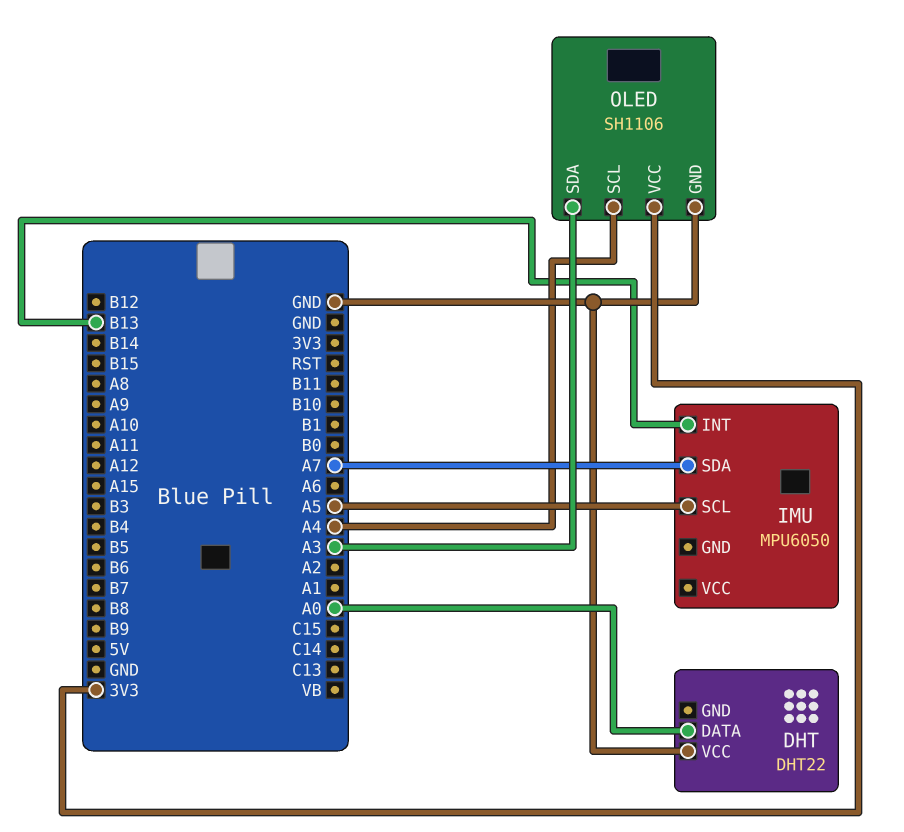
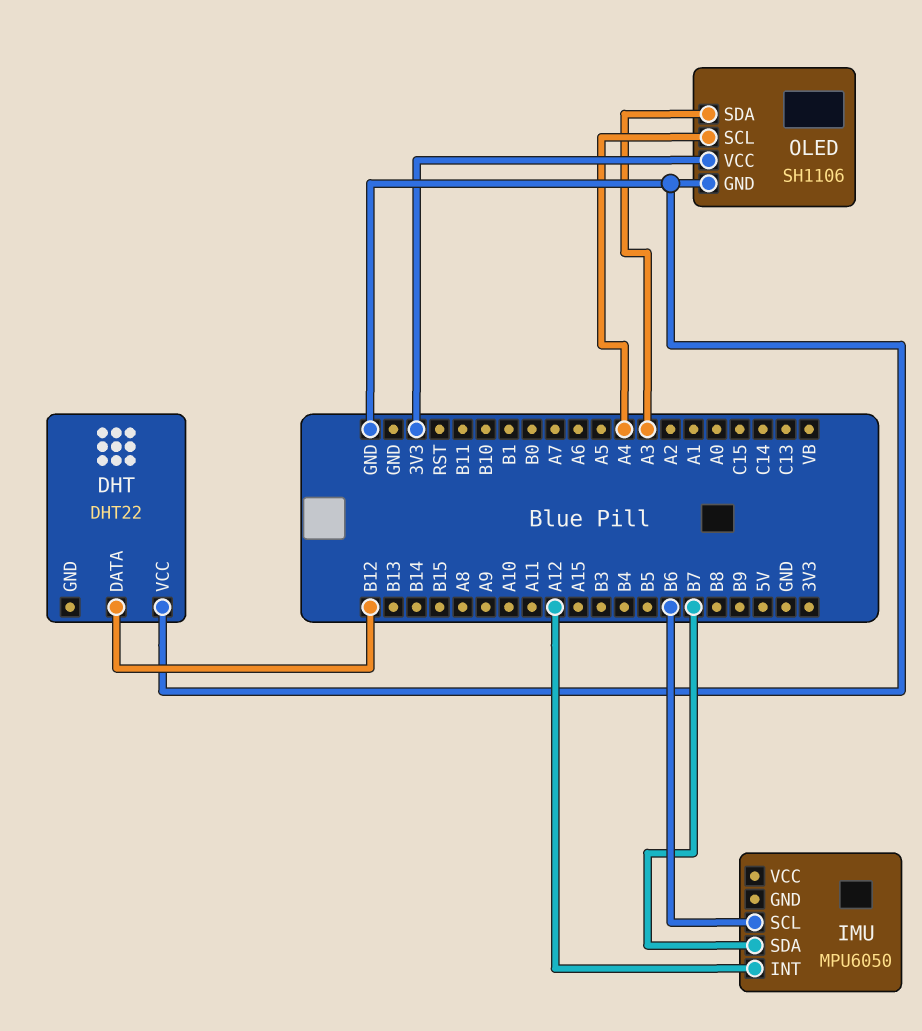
DHT pin DATA: A0 -> B12
IMU pin INT: B13 -> A12
IMU pin SCL: A5 -> B6
IMU pin SDA: A7 -> B7

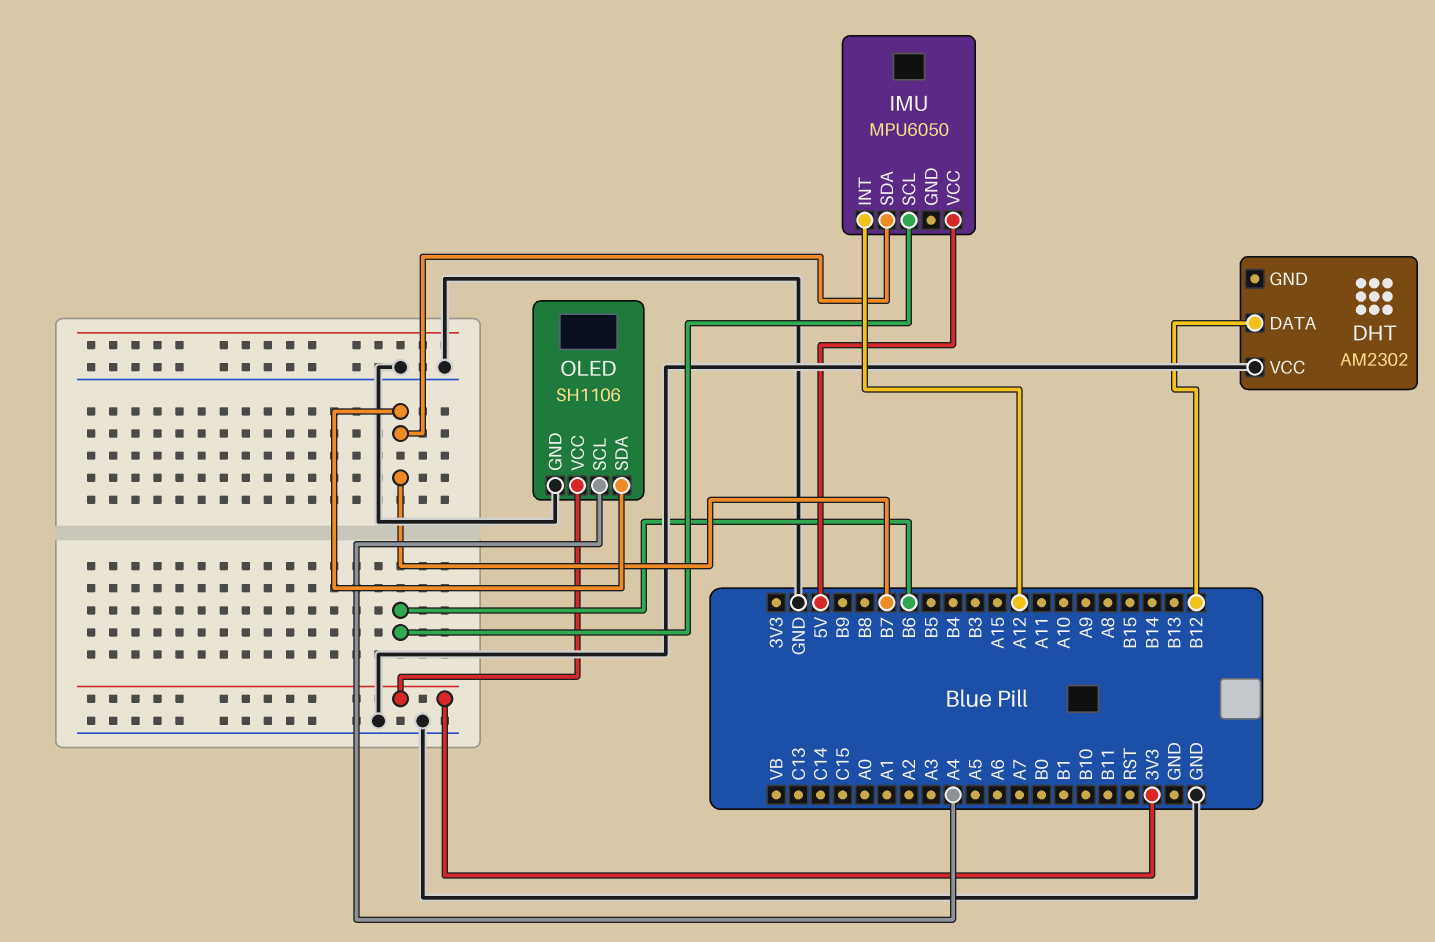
DHT: DHT22 -> AM2302
IMU pin VCC: none -> 5V
OLED pin SDA: A3 -> B7

